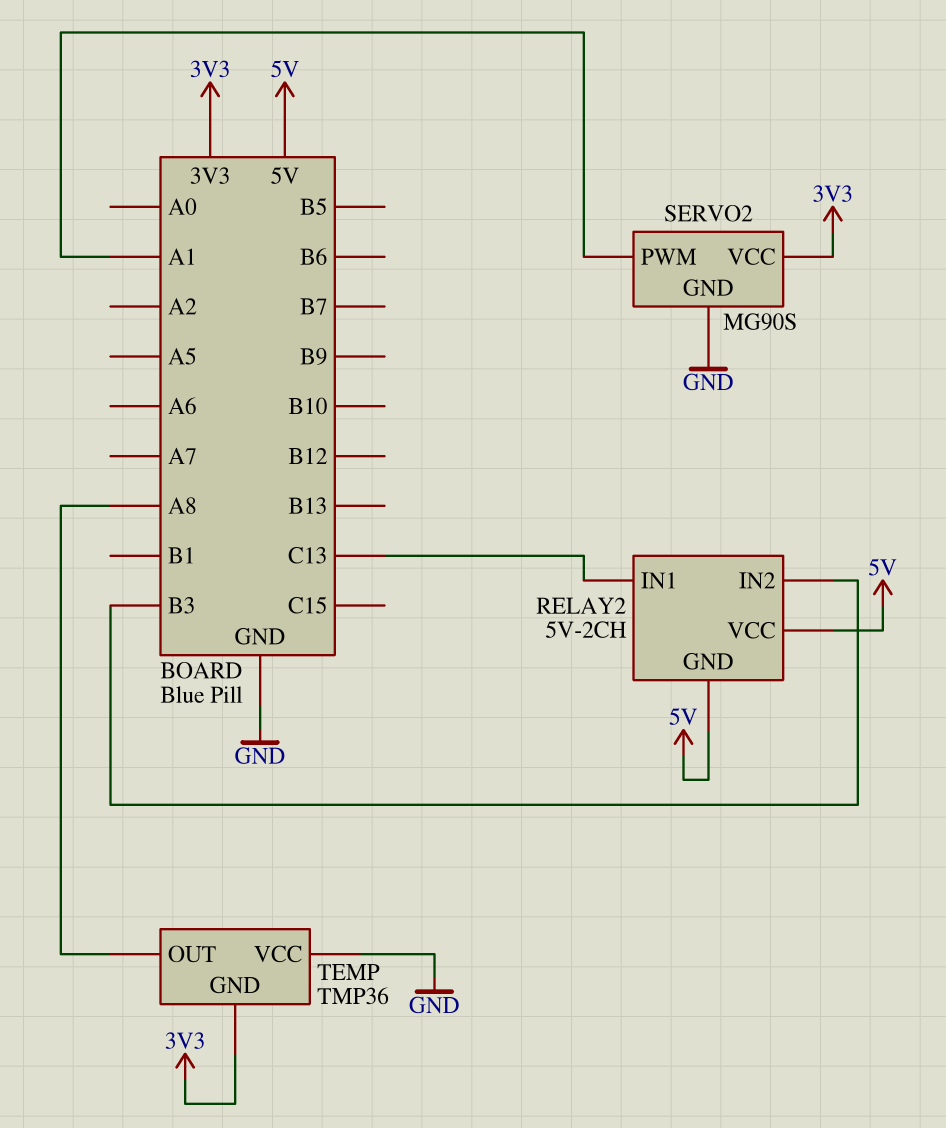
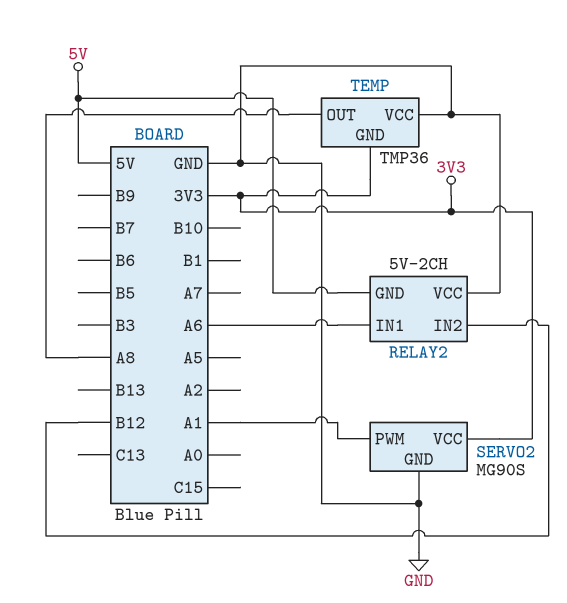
RELAY2 pin IN1: C13 -> A6
RELAY2 pin IN2: B3 -> B12
RELAY2 pin VCC: 5V -> GND

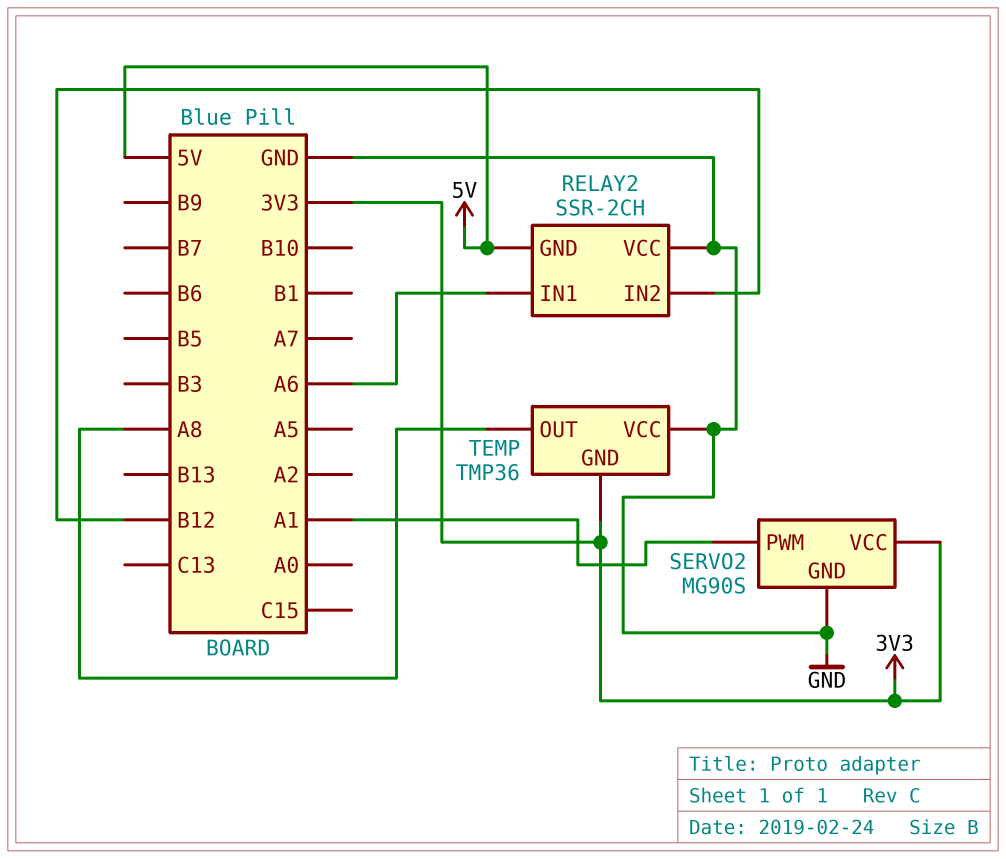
RELAY2: 5V-2CH -> SSR-2CH

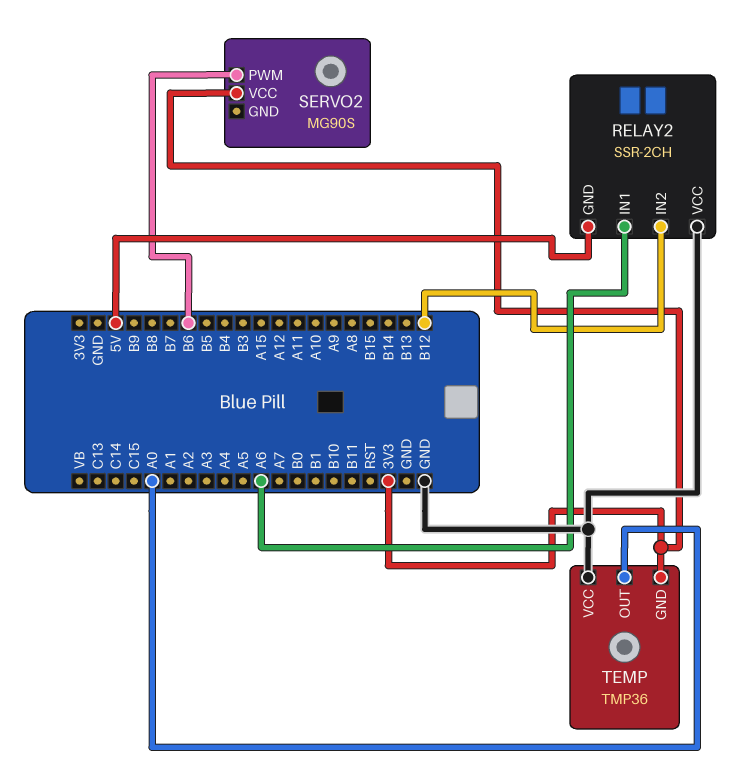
SERVO2 pin GND: GND -> none
SERVO2 pin PWM: A1 -> B6
TEMP pin OUT: A8 -> A0

